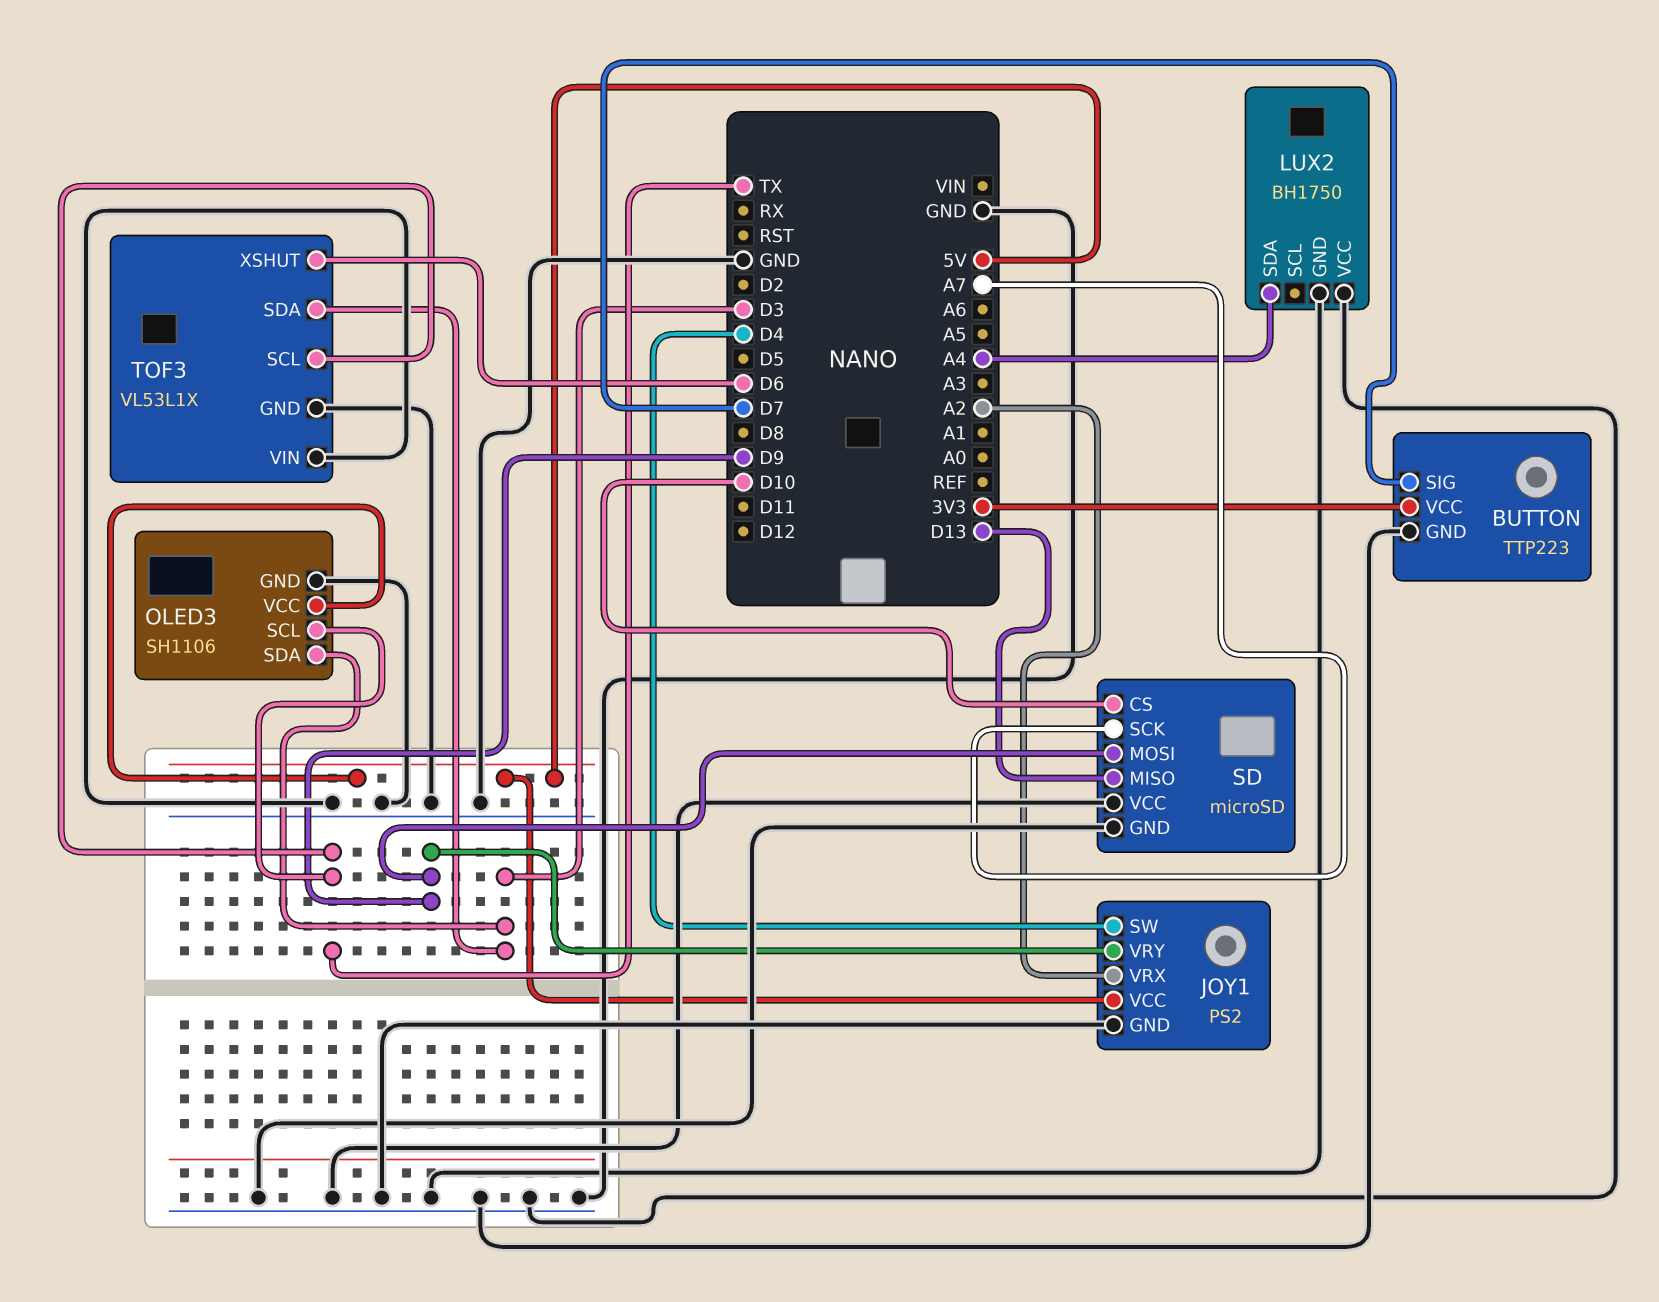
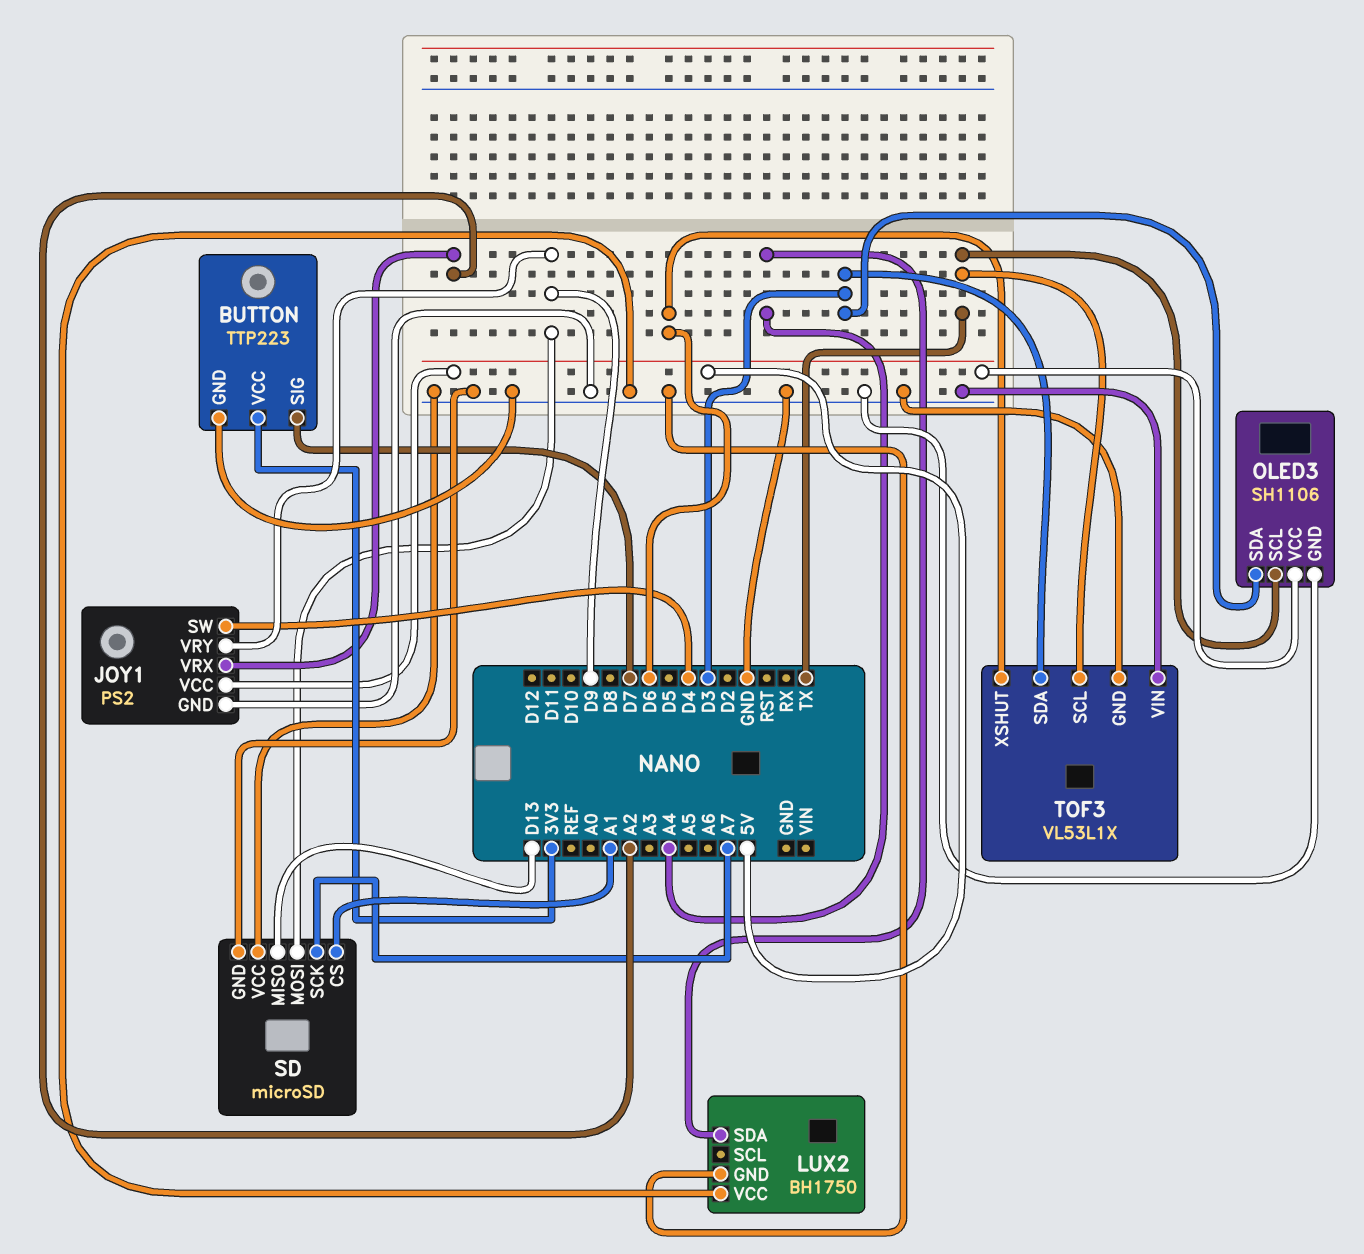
SD pin CS: D10 -> A1

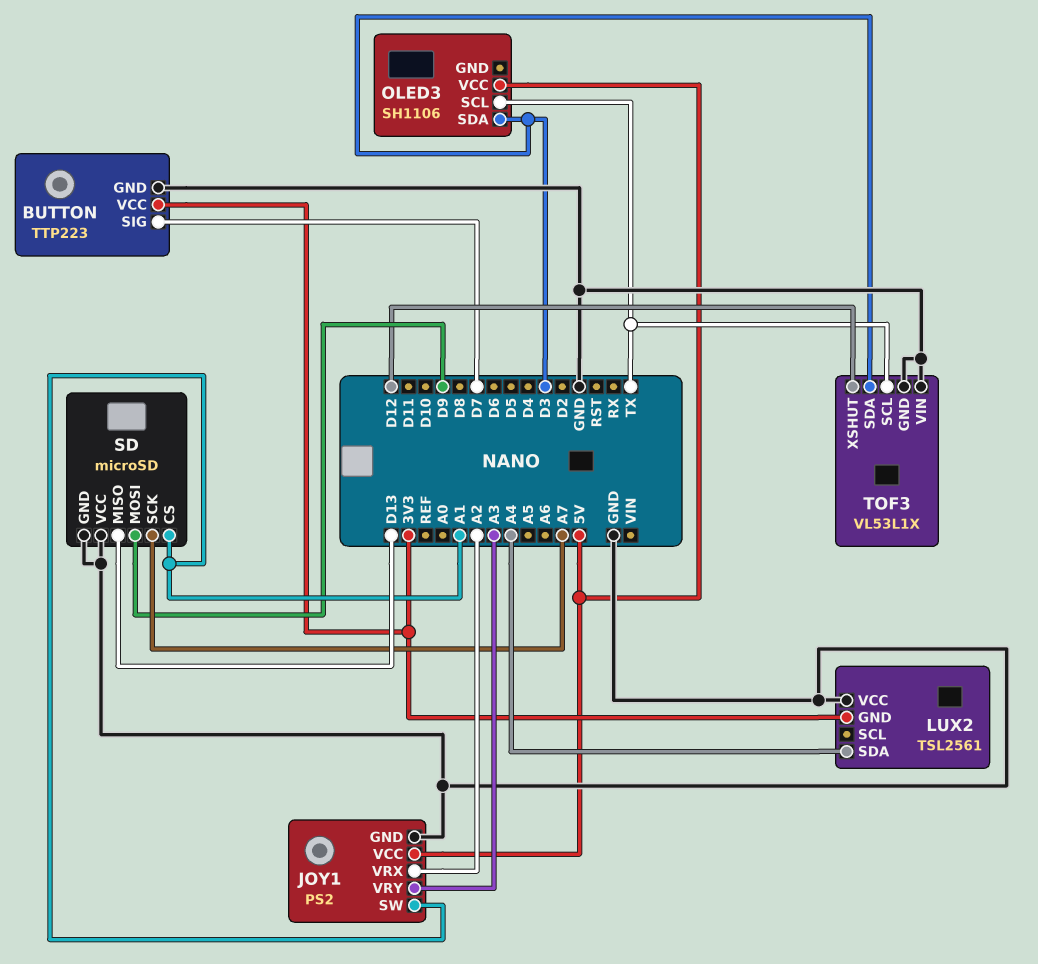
JOY1 pin SW: D4 -> A1
JOY1 pin VRY: D9 -> A3
LUX2: BH1750 -> TSL2561
LUX2 pin GND: GND -> 3V3
OLED3 pin GND: GND -> none
TOF3 pin XSHUT: D6 -> D12

